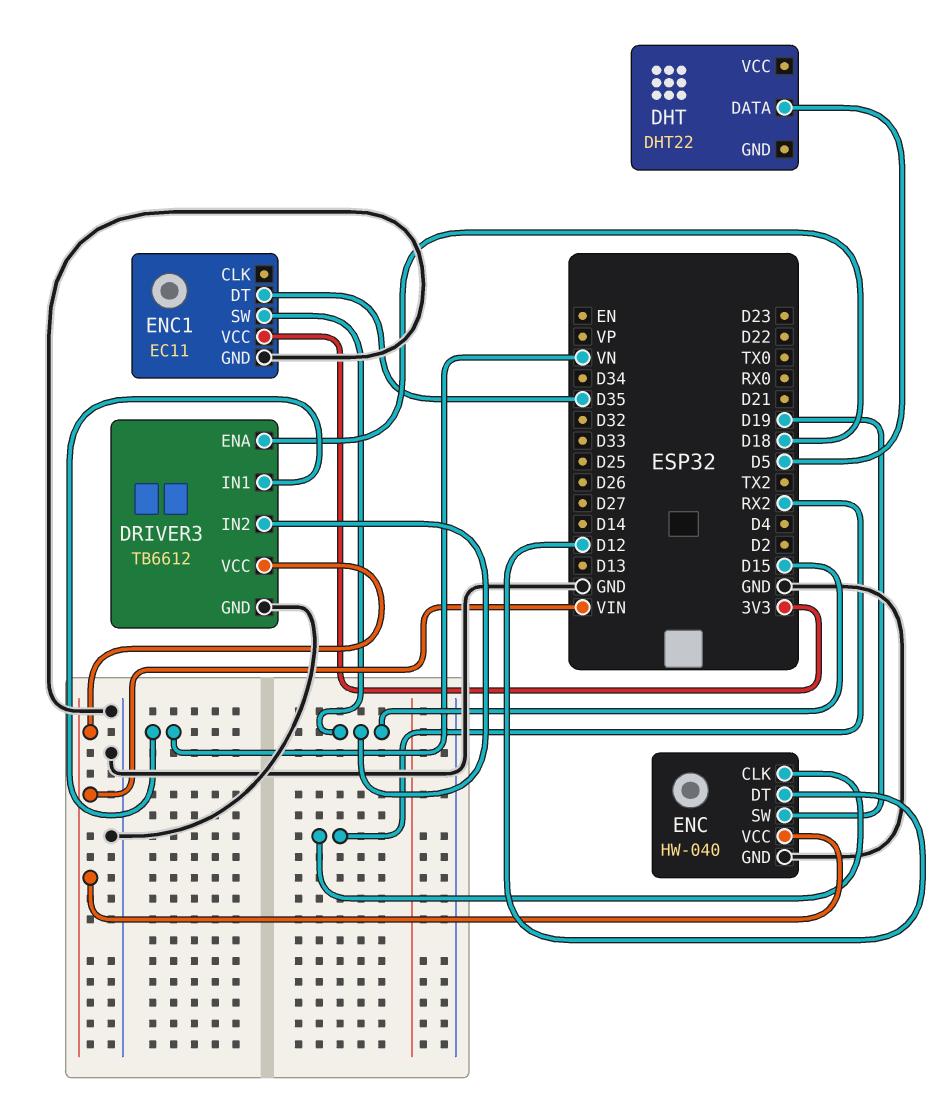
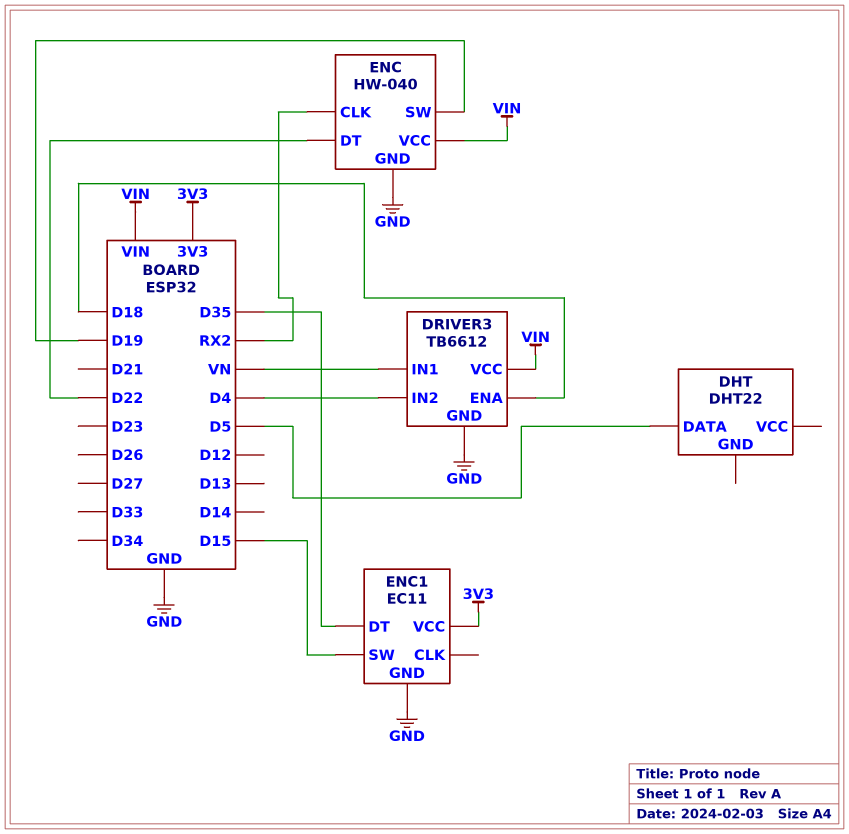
DRIVER3 pin IN2: D15 -> D4
ENC pin DT: D12 -> D22

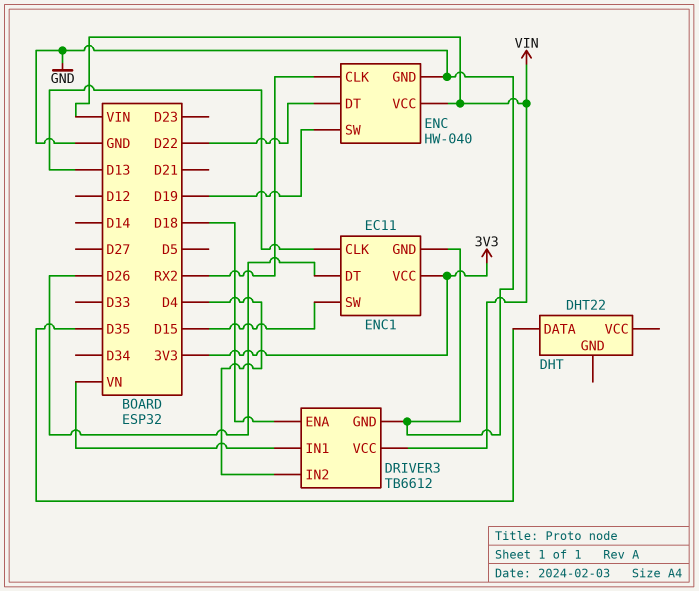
DHT pin DATA: D5 -> D35
ENC1 pin CLK: none -> D13
ENC1 pin DT: D35 -> D26

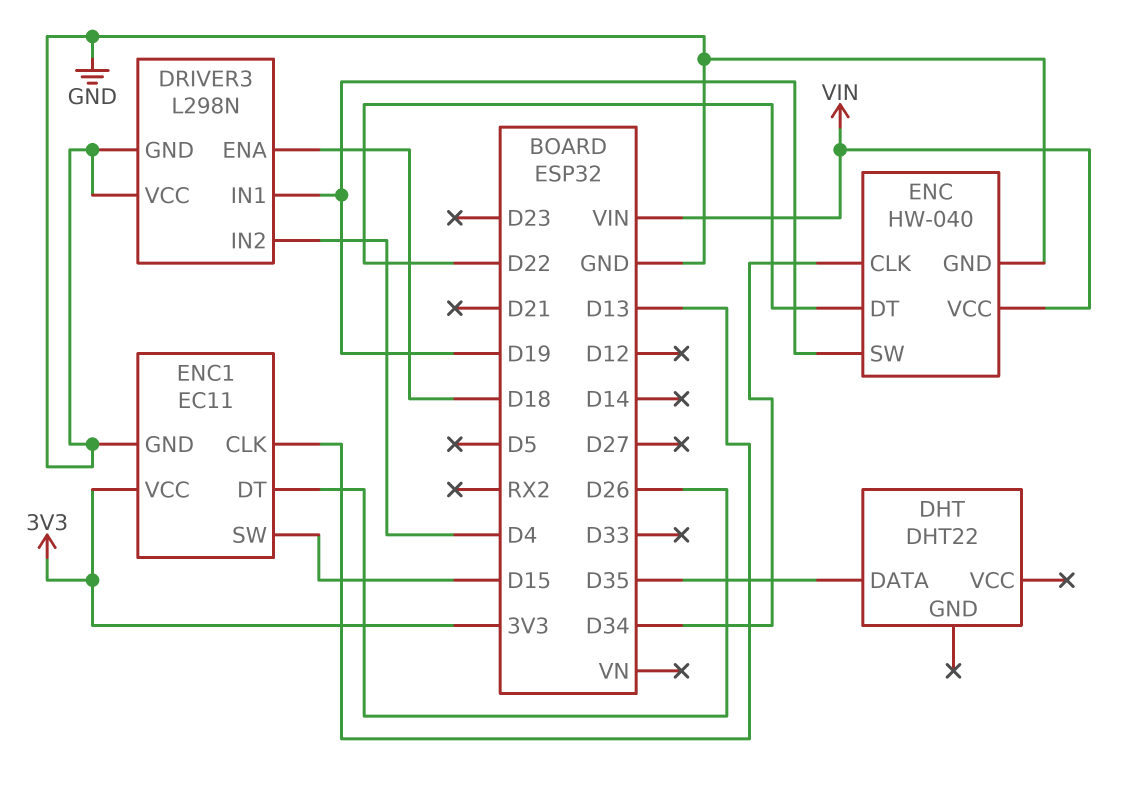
DRIVER3: TB6612 -> L298N
DRIVER3 pin IN1: VN -> D19
DRIVER3 pin VCC: VIN -> GND
ENC pin CLK: RX2 -> D34

